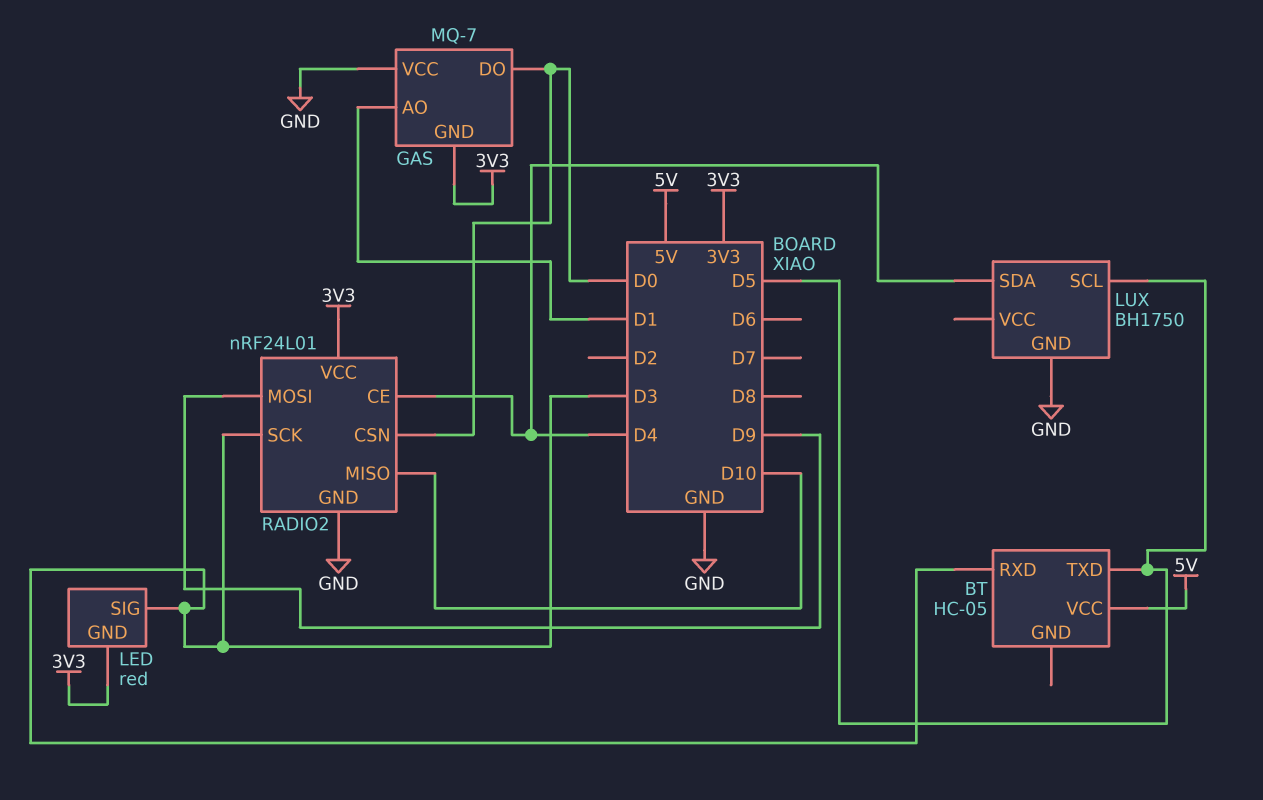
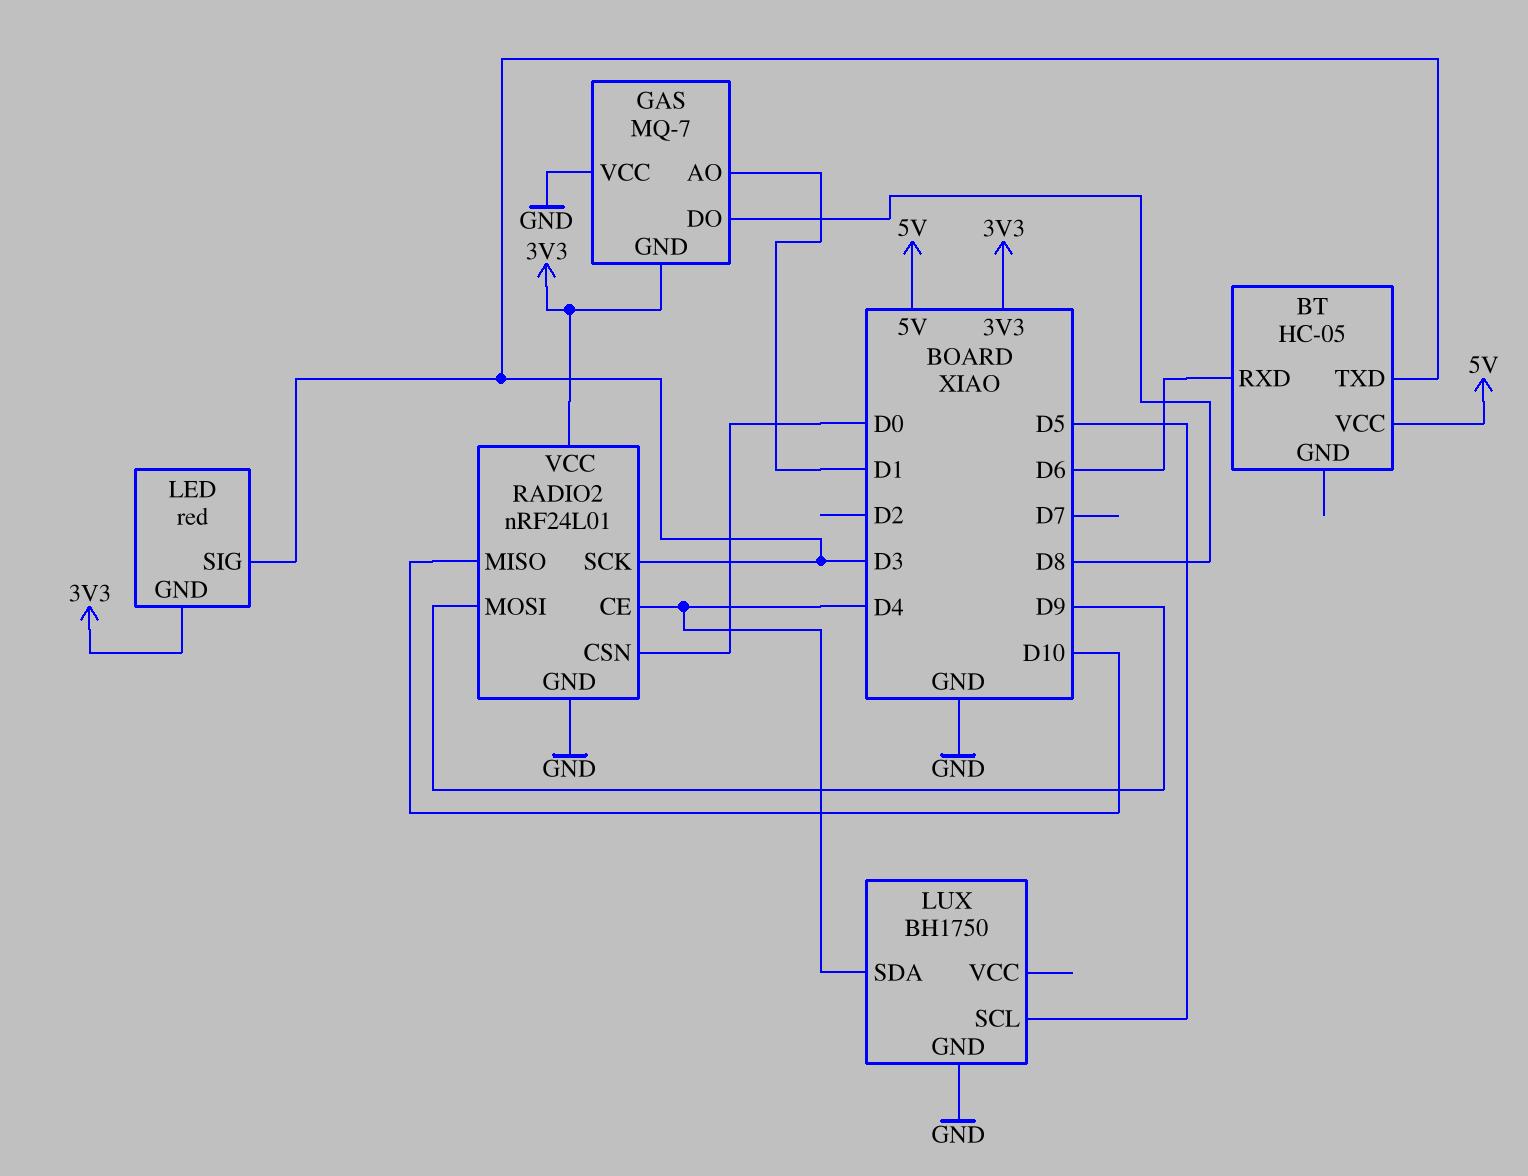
BT pin RXD: D3 -> D6
BT pin TXD: D5 -> D3
GAS pin DO: D0 -> D8

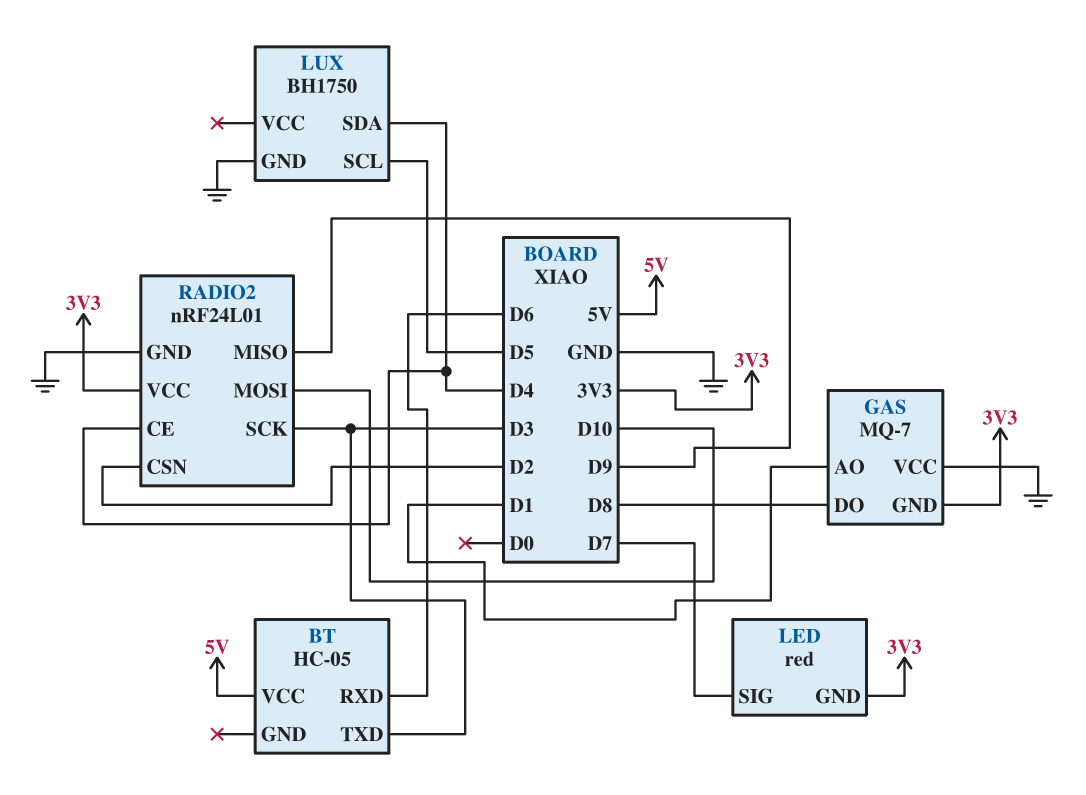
LED pin SIG: D3 -> D7
RADIO2 pin CSN: D0 -> D2
RADIO2 pin MISO: D10 -> D9
RADIO2 pin MOSI: D9 -> D10

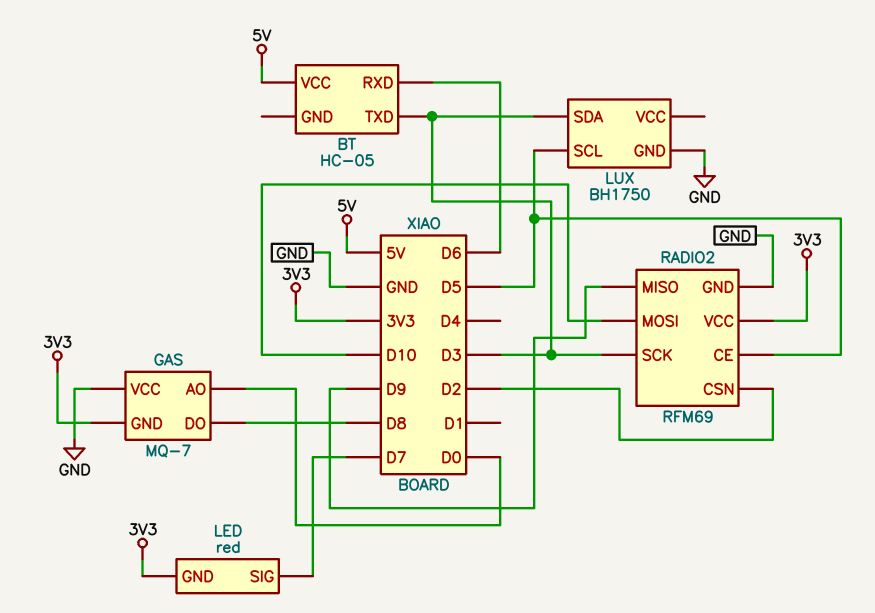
GAS pin AO: D1 -> D0
LUX pin SDA: D4 -> D3
RADIO2: nRF24L01 -> RFM69
RADIO2 pin CE: D4 -> D5

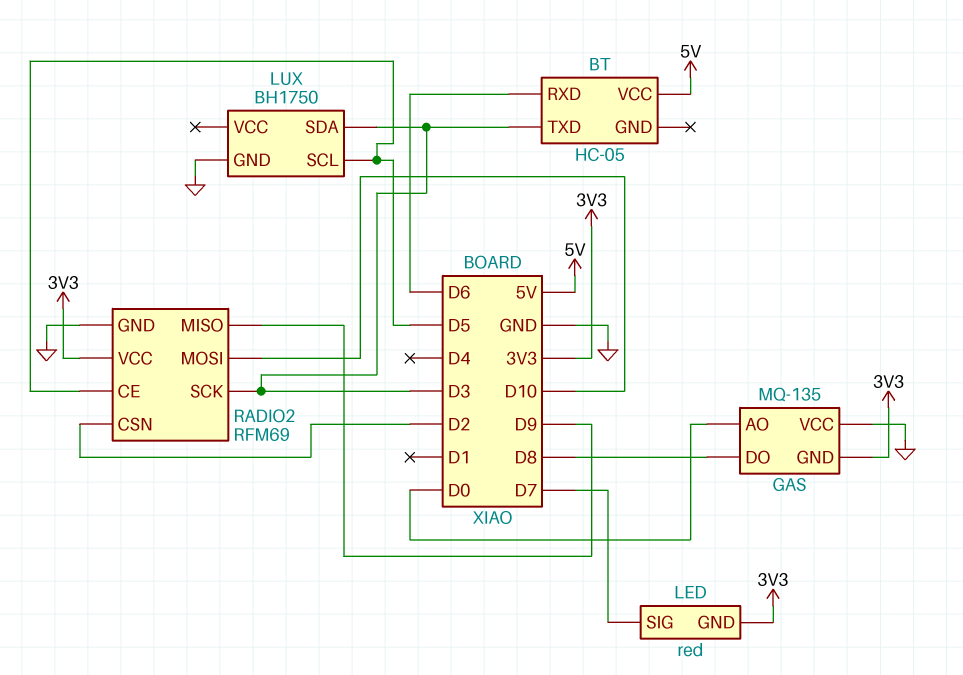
GAS: MQ-7 -> MQ-135

